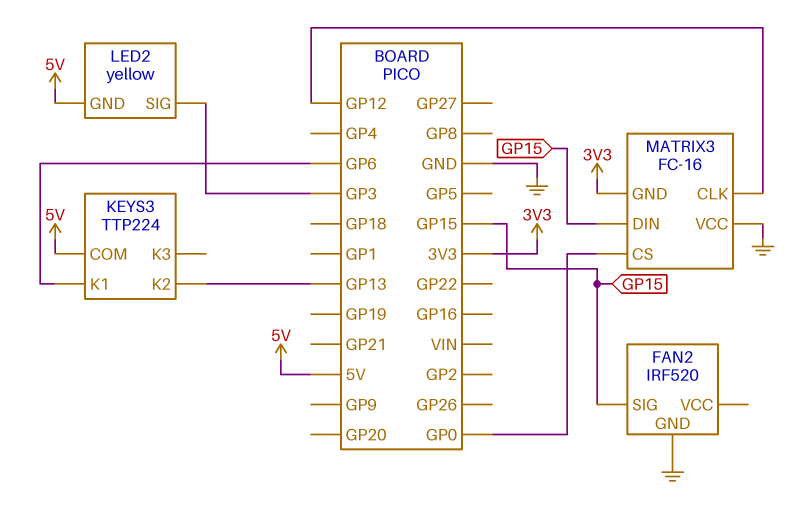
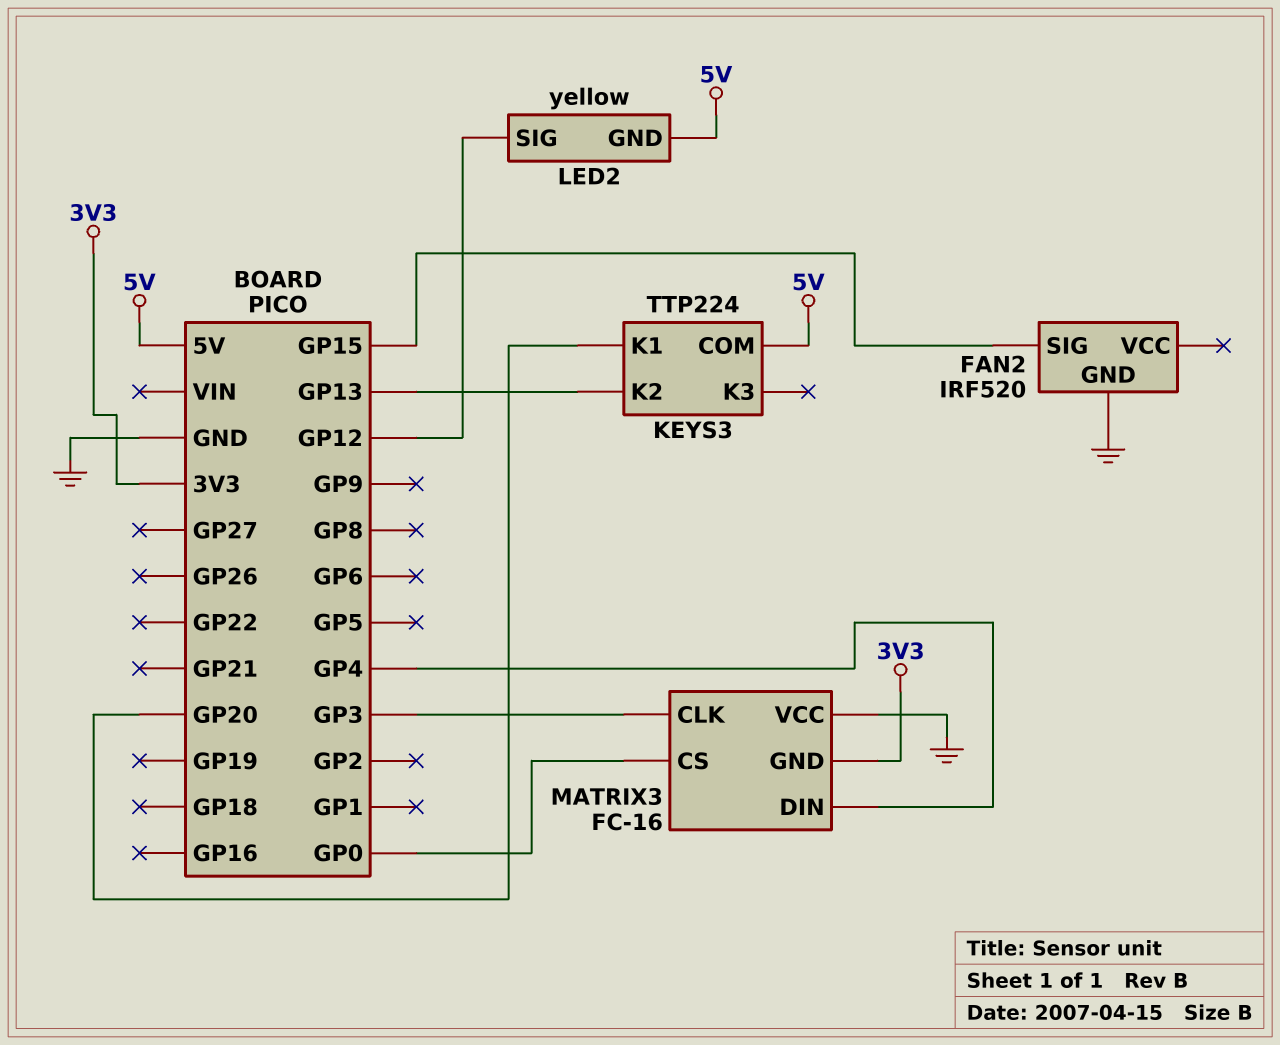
KEYS3 pin K1: GP6 -> GP20
LED2 pin SIG: GP3 -> GP12
MATRIX3 pin CLK: GP12 -> GP3
MATRIX3 pin DIN: GP15 -> GP4

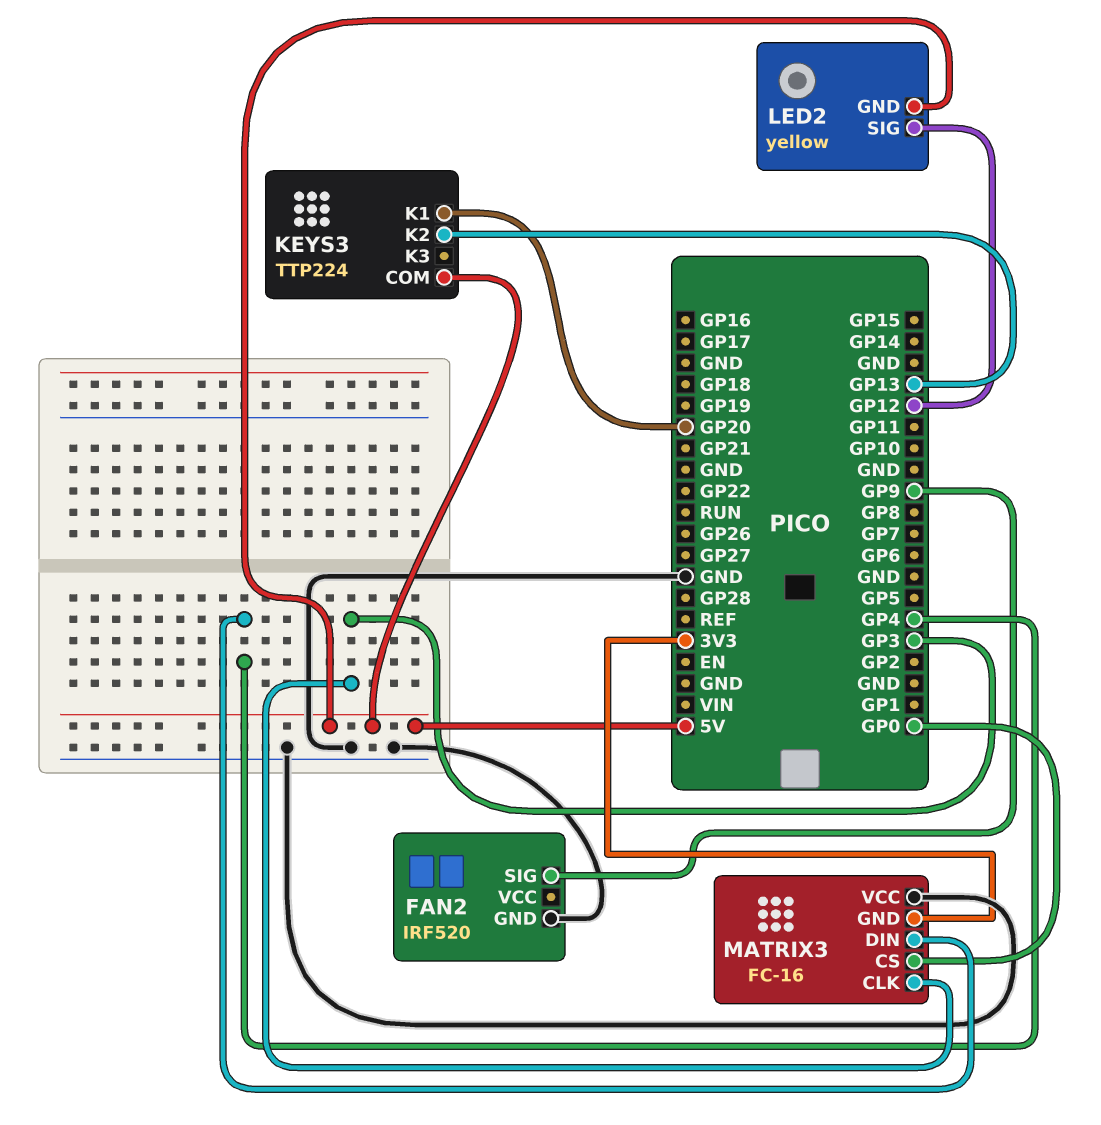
FAN2 pin SIG: GP15 -> GP9

